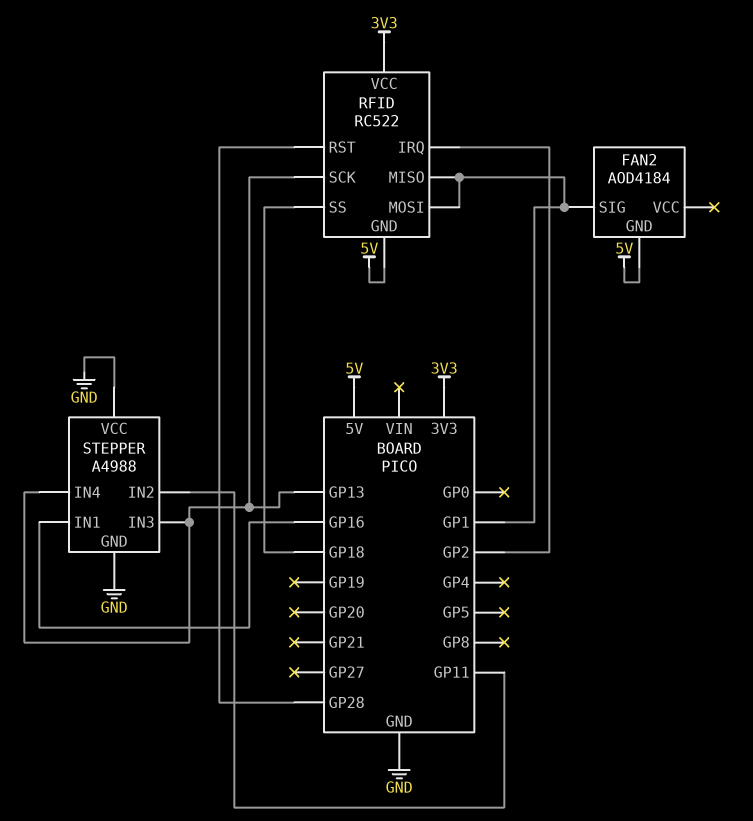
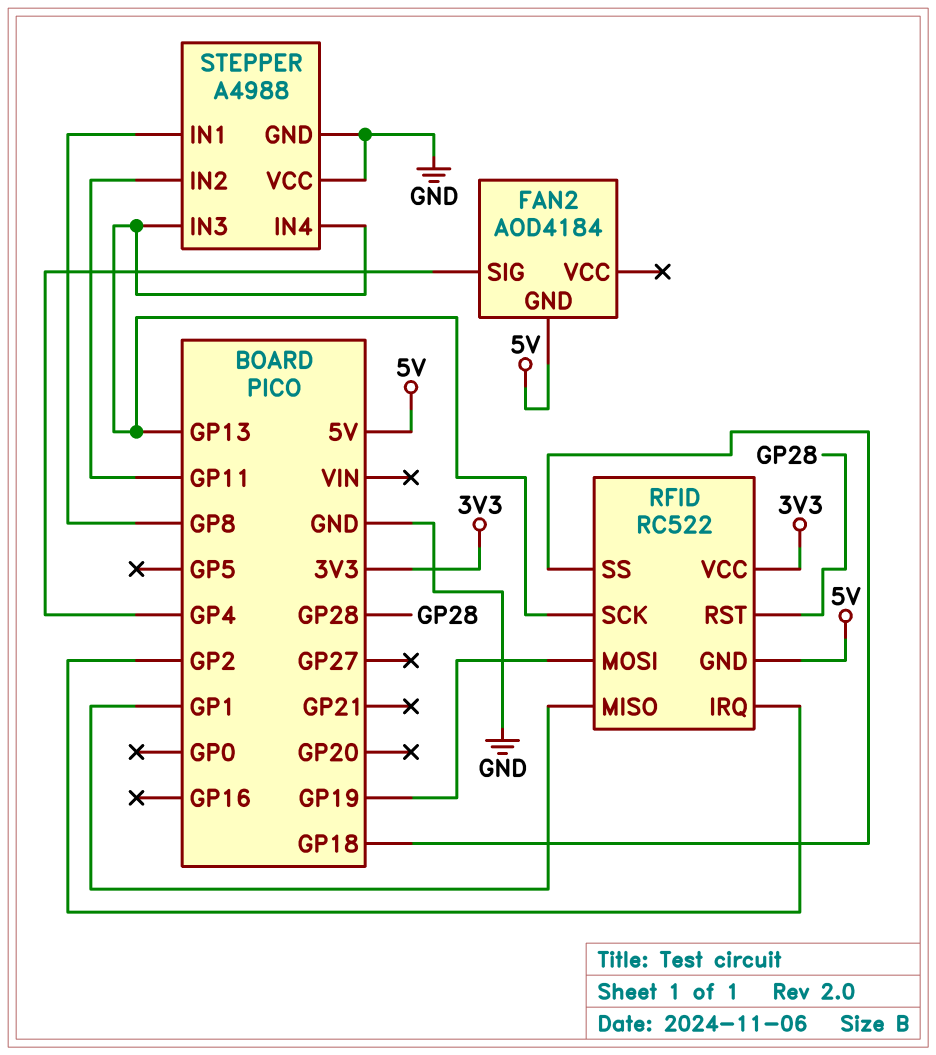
FAN2 pin SIG: GP1 -> GP4
RFID pin MOSI: GP1 -> GP19
STEPPER pin IN1: GP16 -> GP8

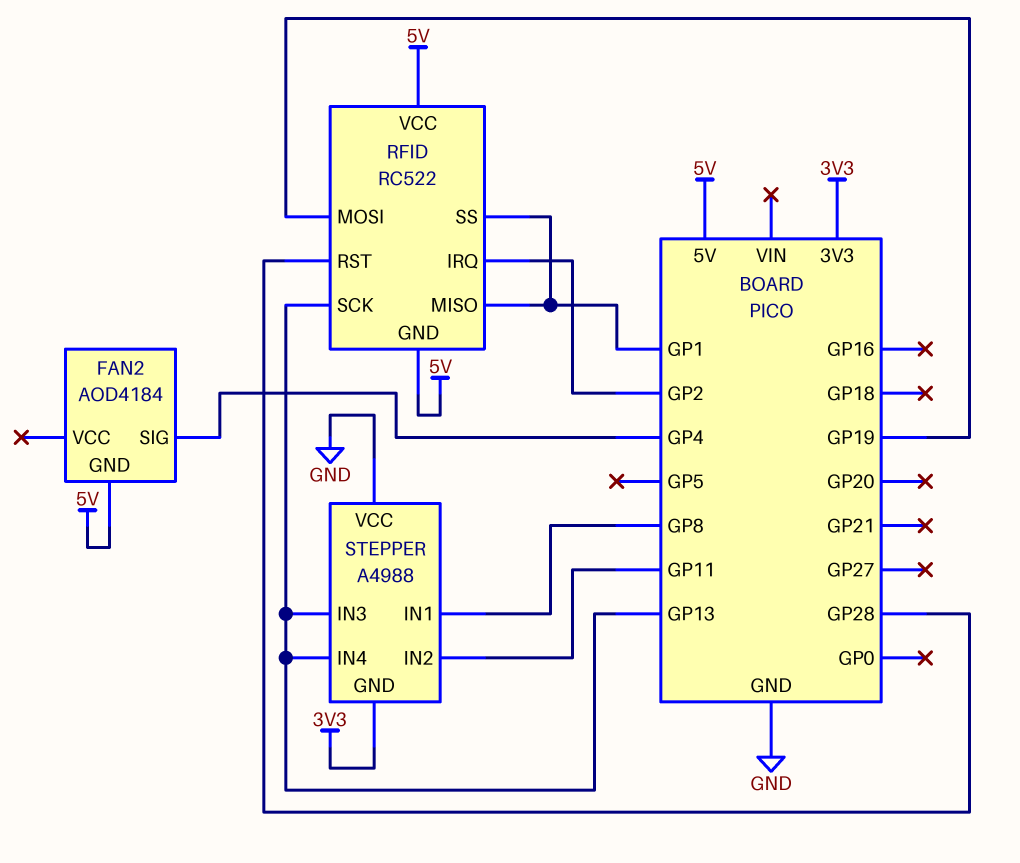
RFID pin SS: GP18 -> GP1
RFID pin VCC: 3V3 -> 5V
STEPPER pin GND: GND -> 3V3

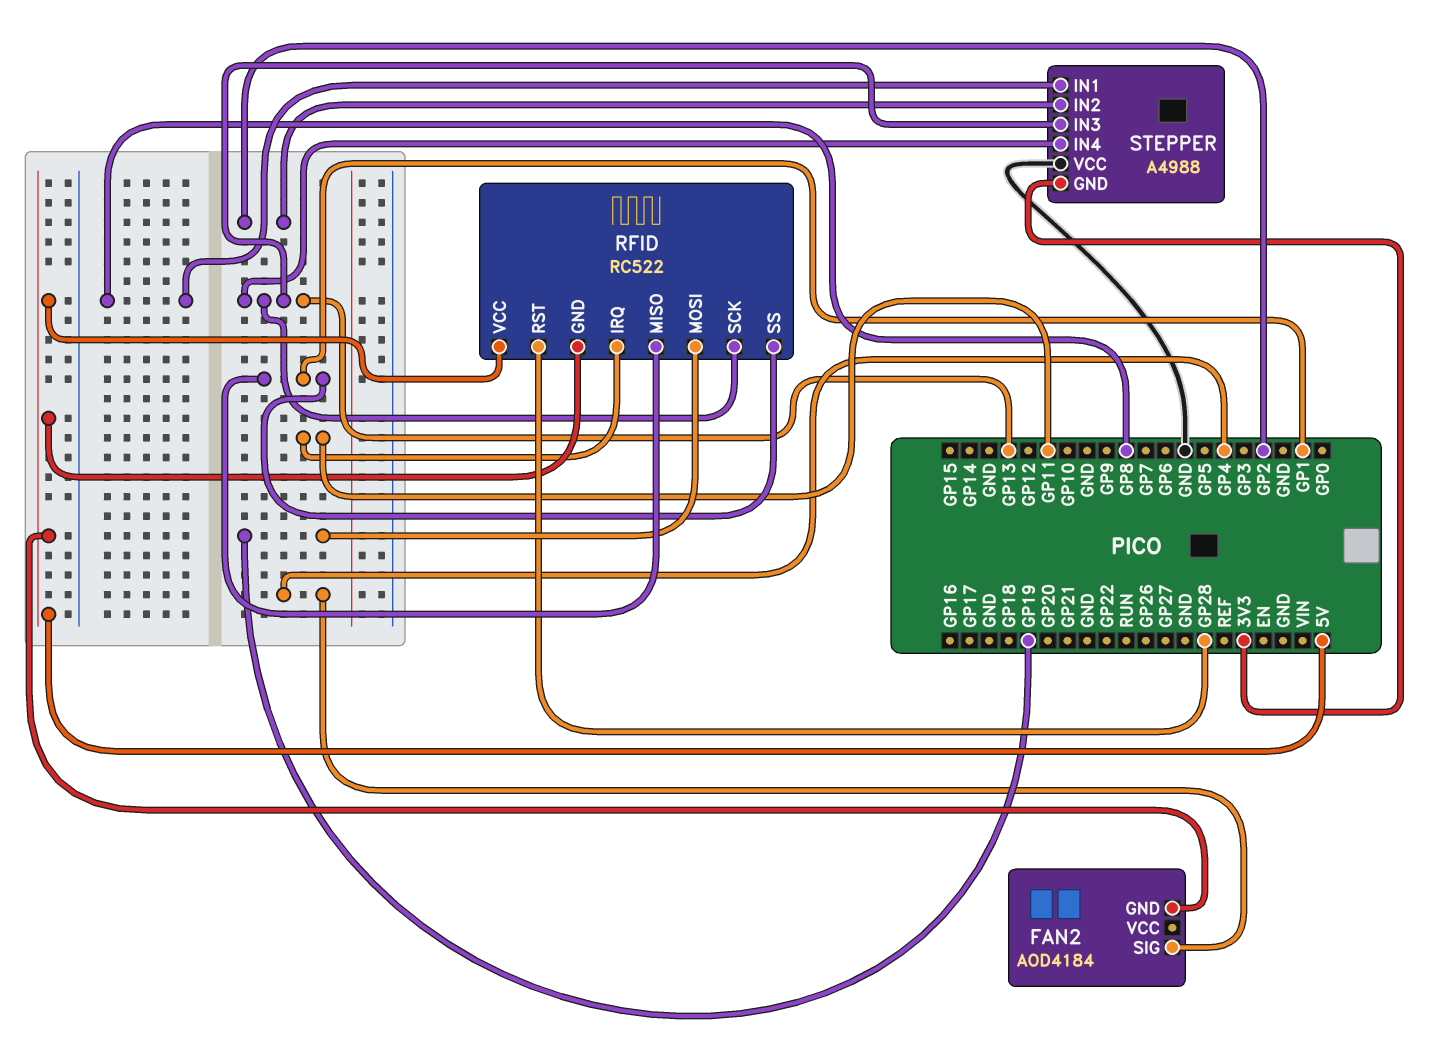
RFID pin IRQ: GP2 -> GP11
STEPPER pin IN2: GP11 -> GP2

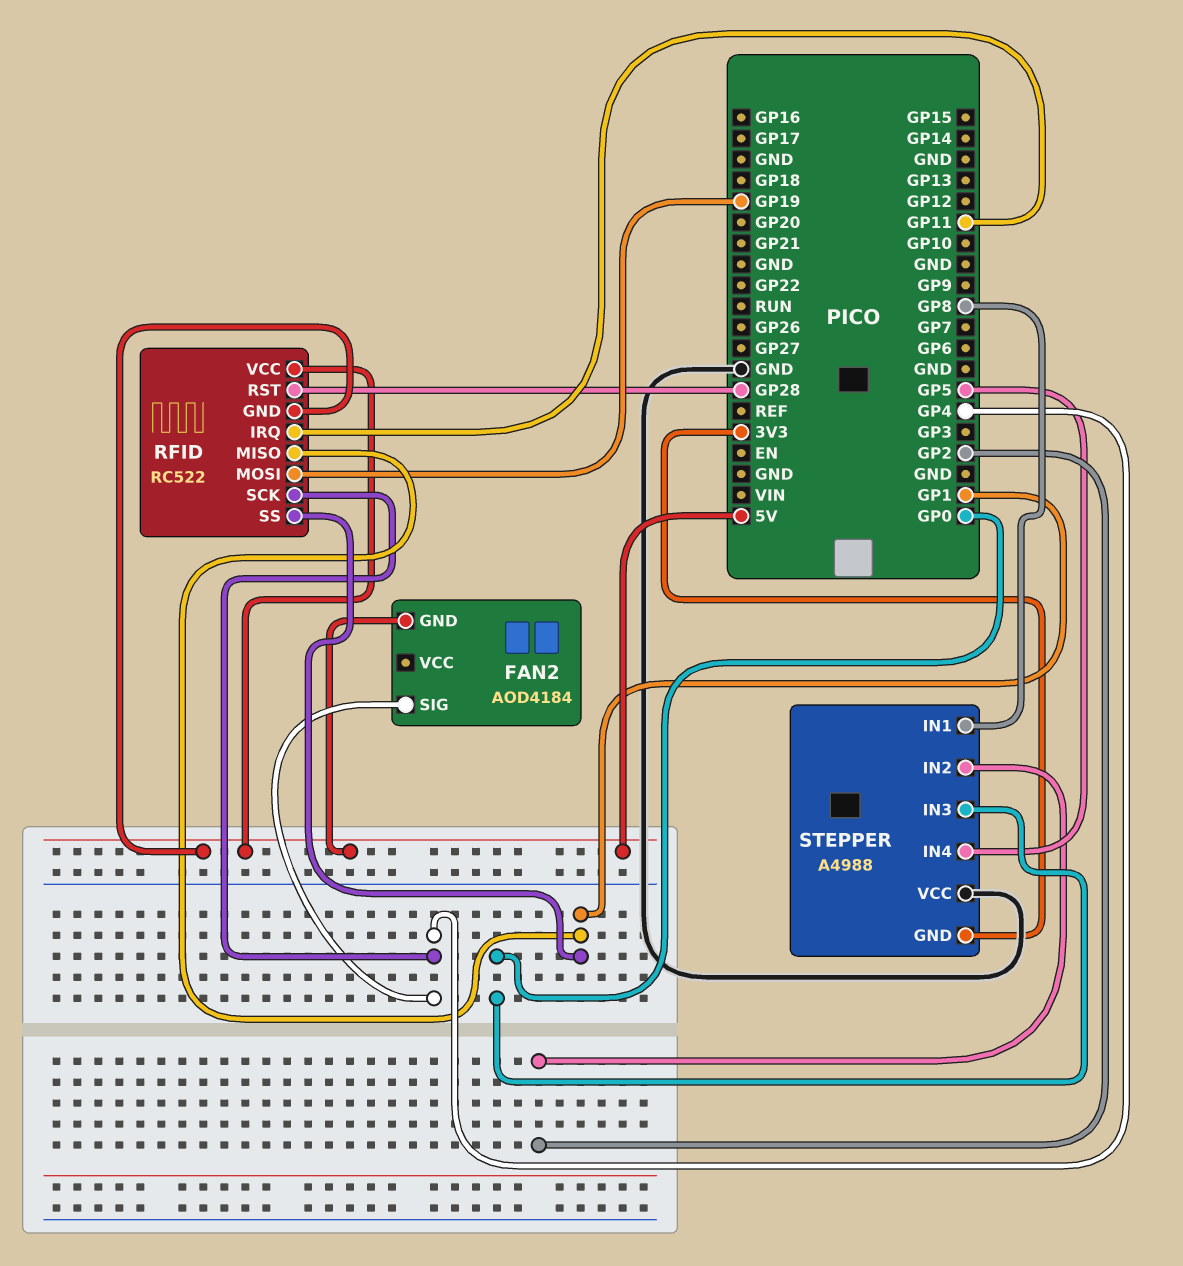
RFID pin SCK: GP13 -> GP4
STEPPER pin IN3: GP13 -> GP0
STEPPER pin IN4: GP13 -> GP5

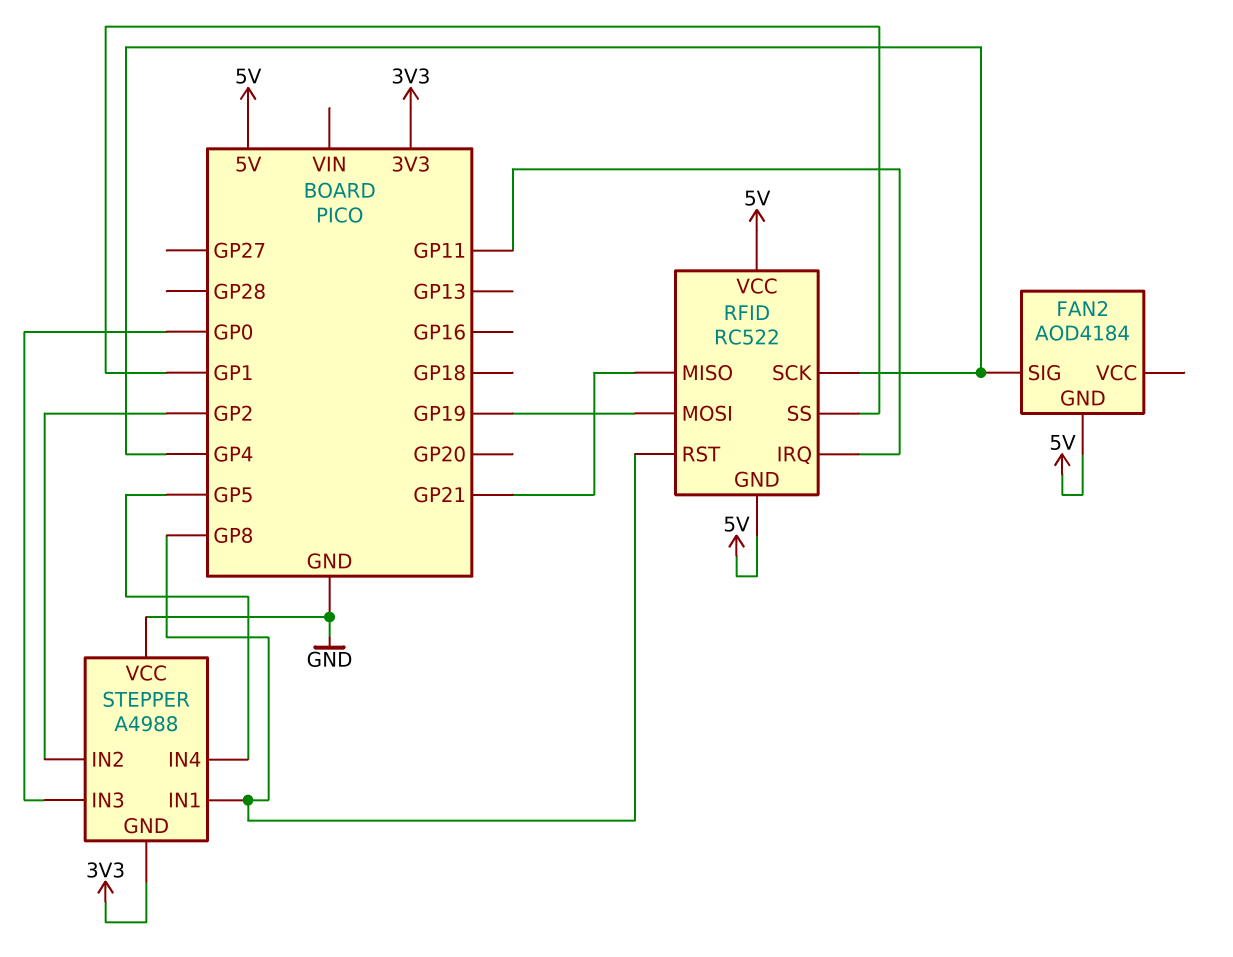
RFID pin MISO: GP1 -> GP21
RFID pin RST: GP28 -> GP8

